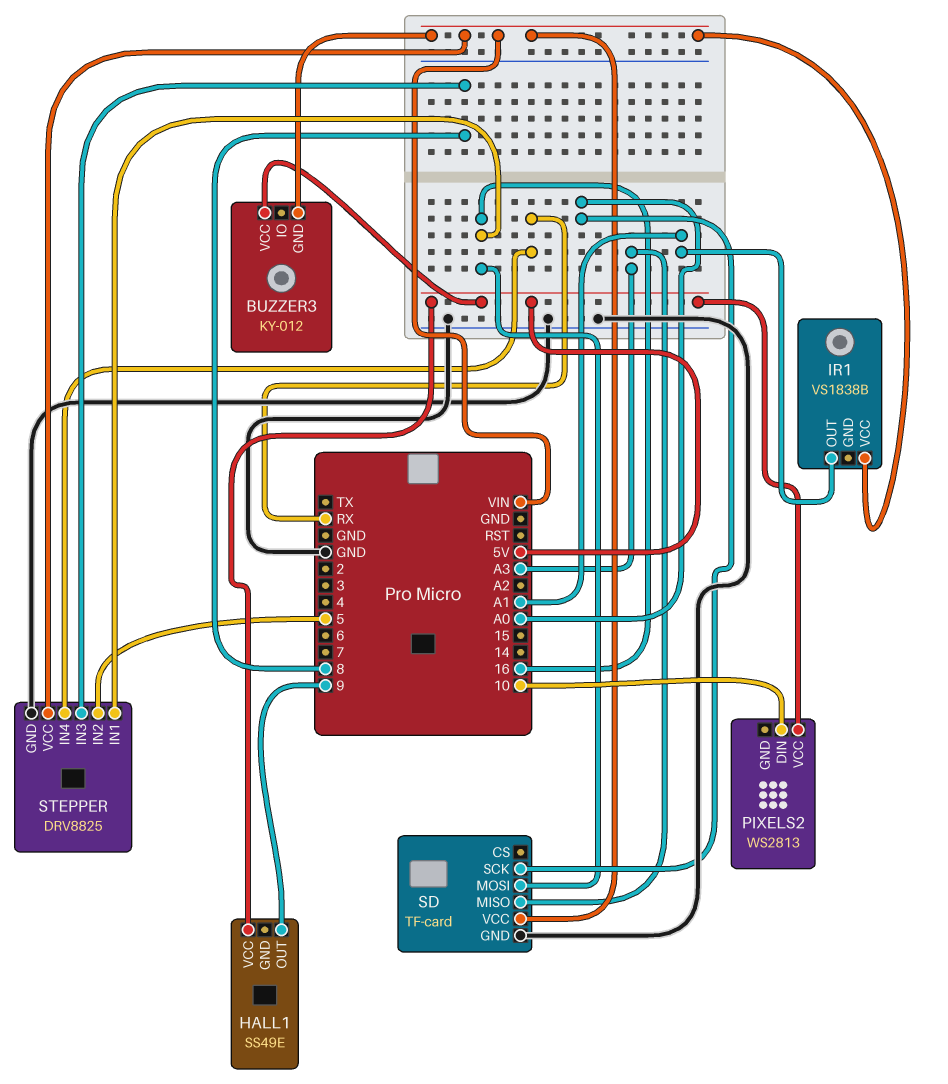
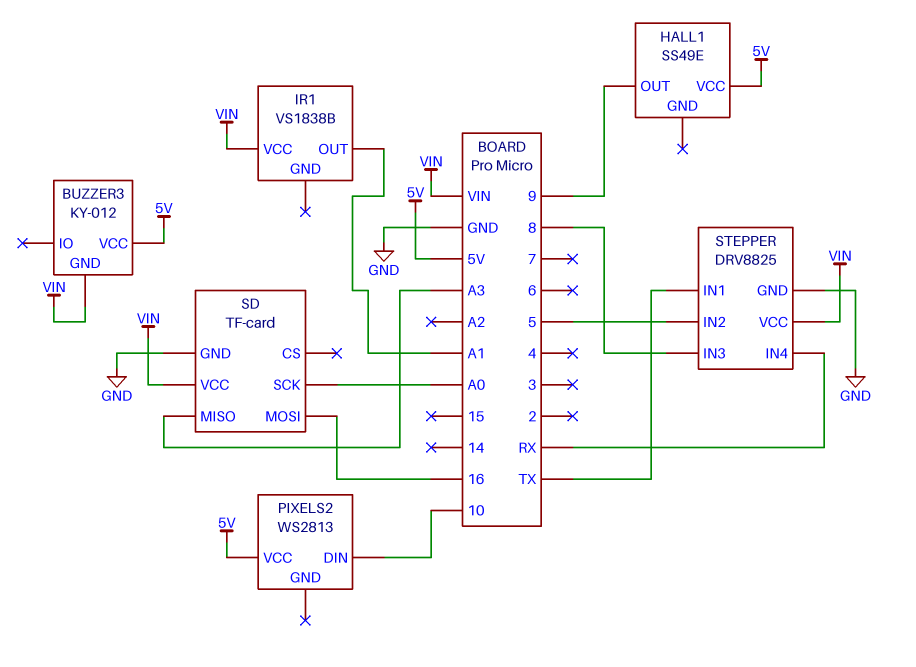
STEPPER pin IN1: 16 -> TX

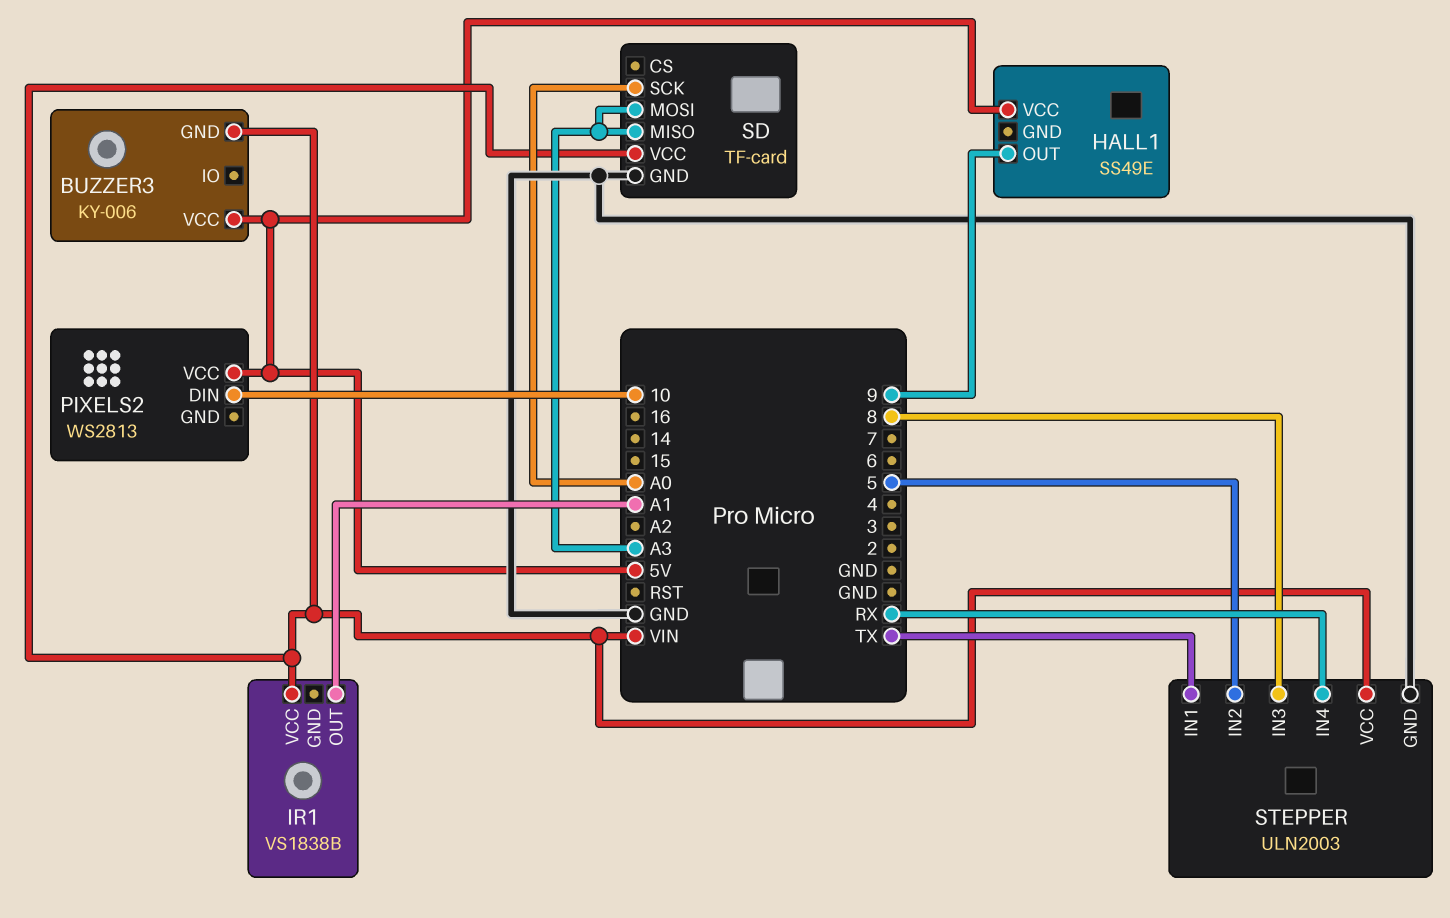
BUZZER3: KY-012 -> KY-006
SD pin MOSI: 16 -> A3
STEPPER: DRV8825 -> ULN2003

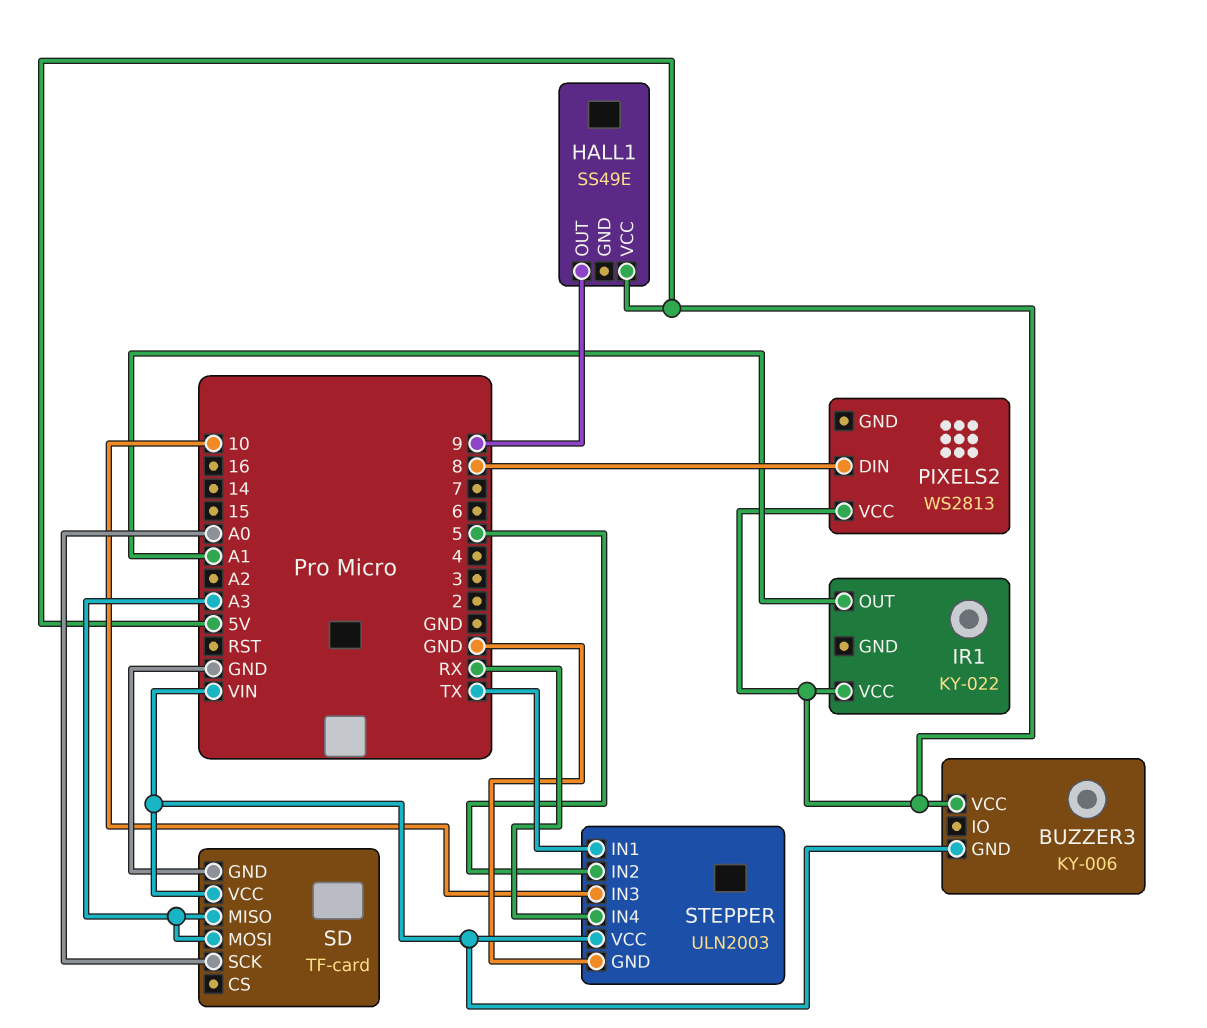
IR1: VS1838B -> KY-022
IR1 pin VCC: VIN -> 5V
PIXELS2 pin DIN: 10 -> 8
STEPPER pin IN3: 8 -> 10

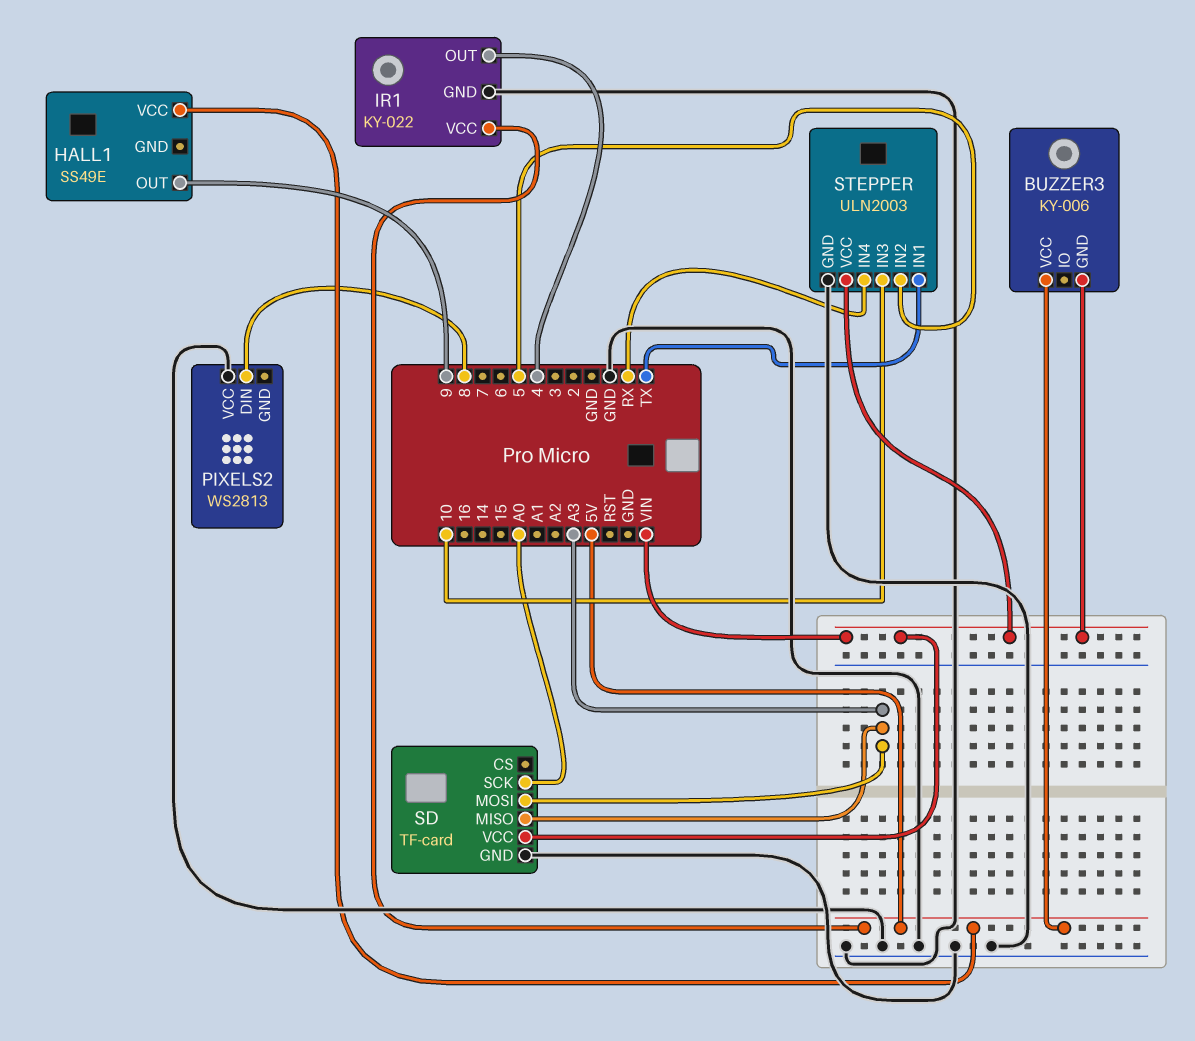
IR1 pin GND: none -> GND
IR1 pin OUT: A1 -> 4
PIXELS2 pin VCC: 5V -> GND

